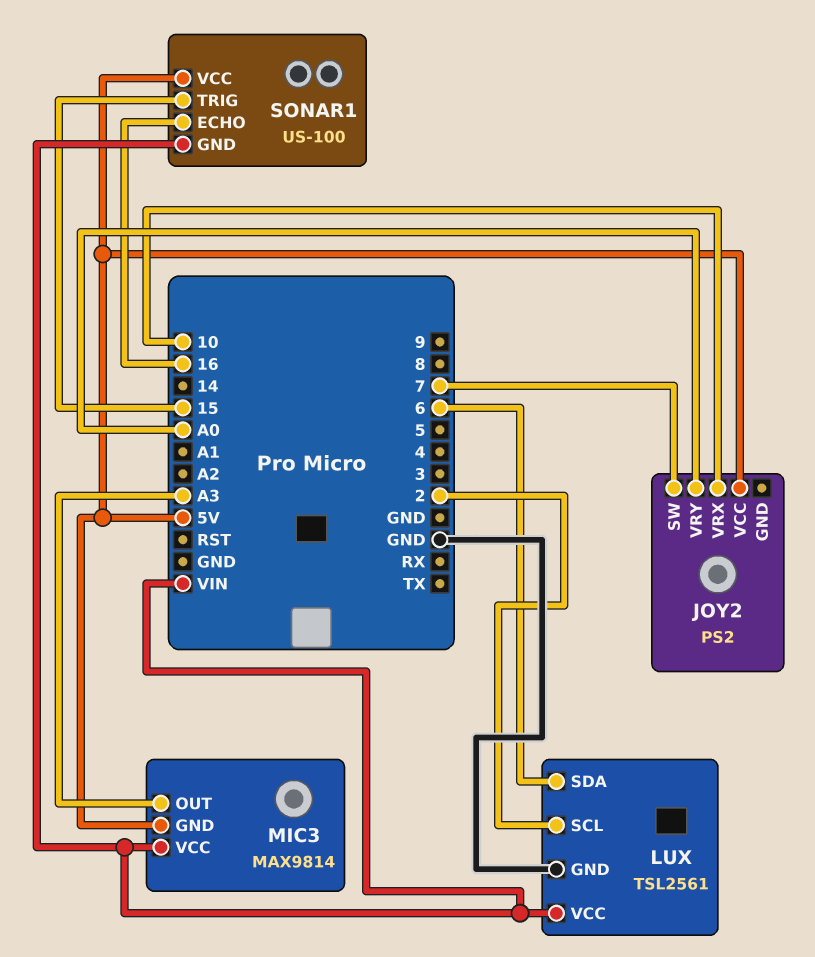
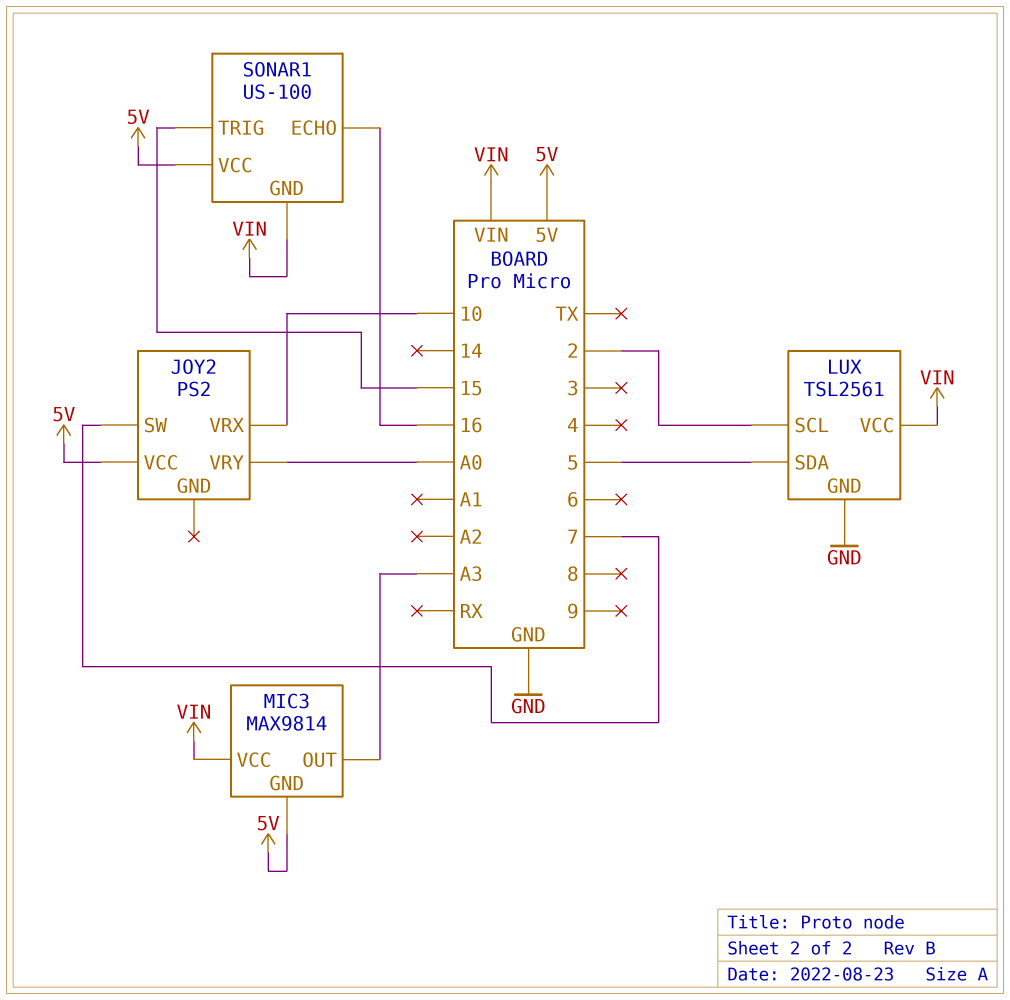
LUX pin SDA: 6 -> 5

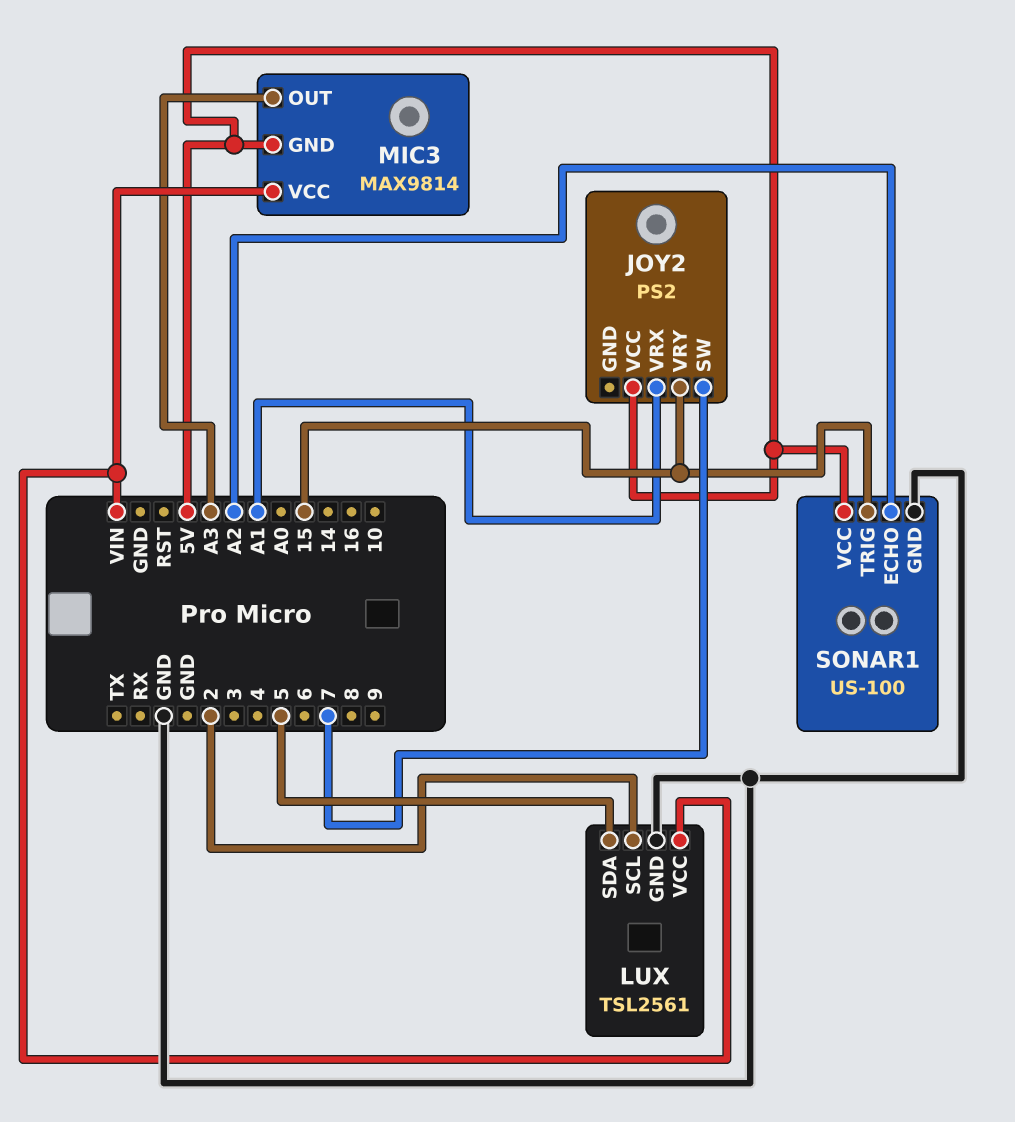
JOY2 pin VRX: 10 -> A1
JOY2 pin VRY: A0 -> 15
SONAR1 pin ECHO: 16 -> A2
SONAR1 pin GND: VIN -> GND

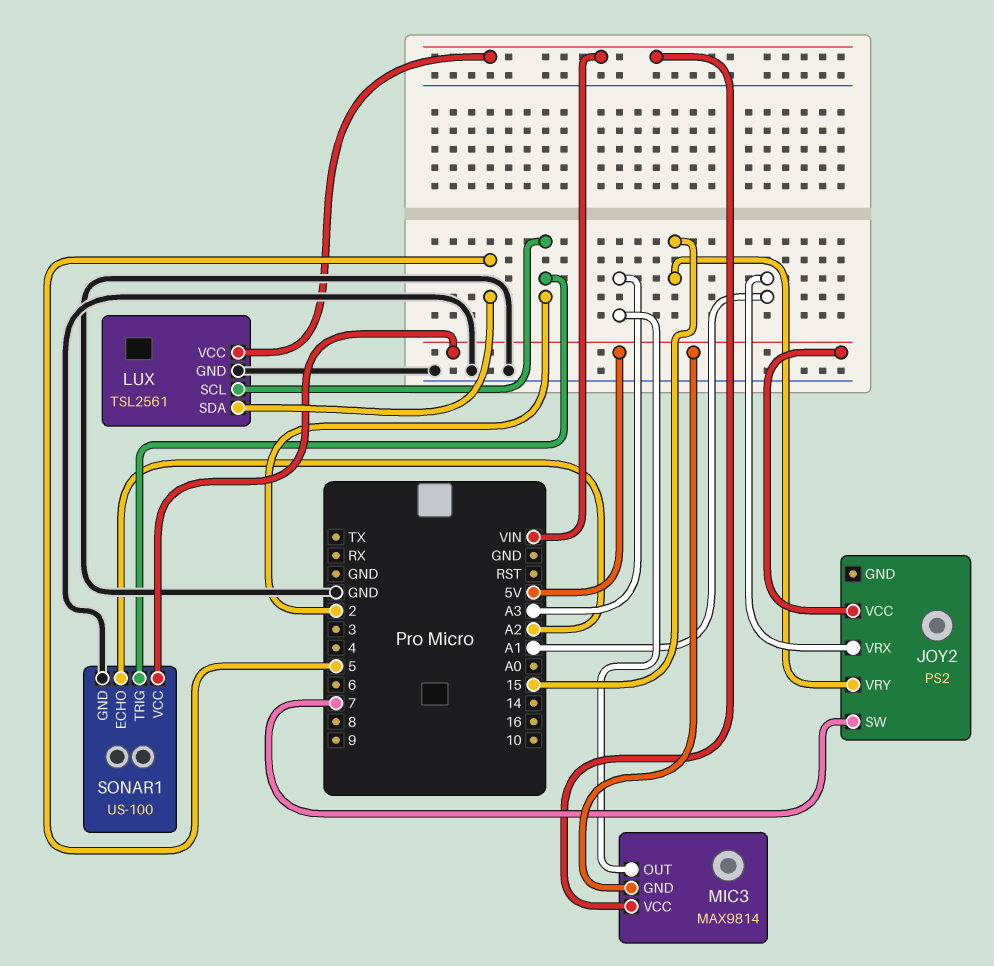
SONAR1 pin TRIG: 15 -> 2

